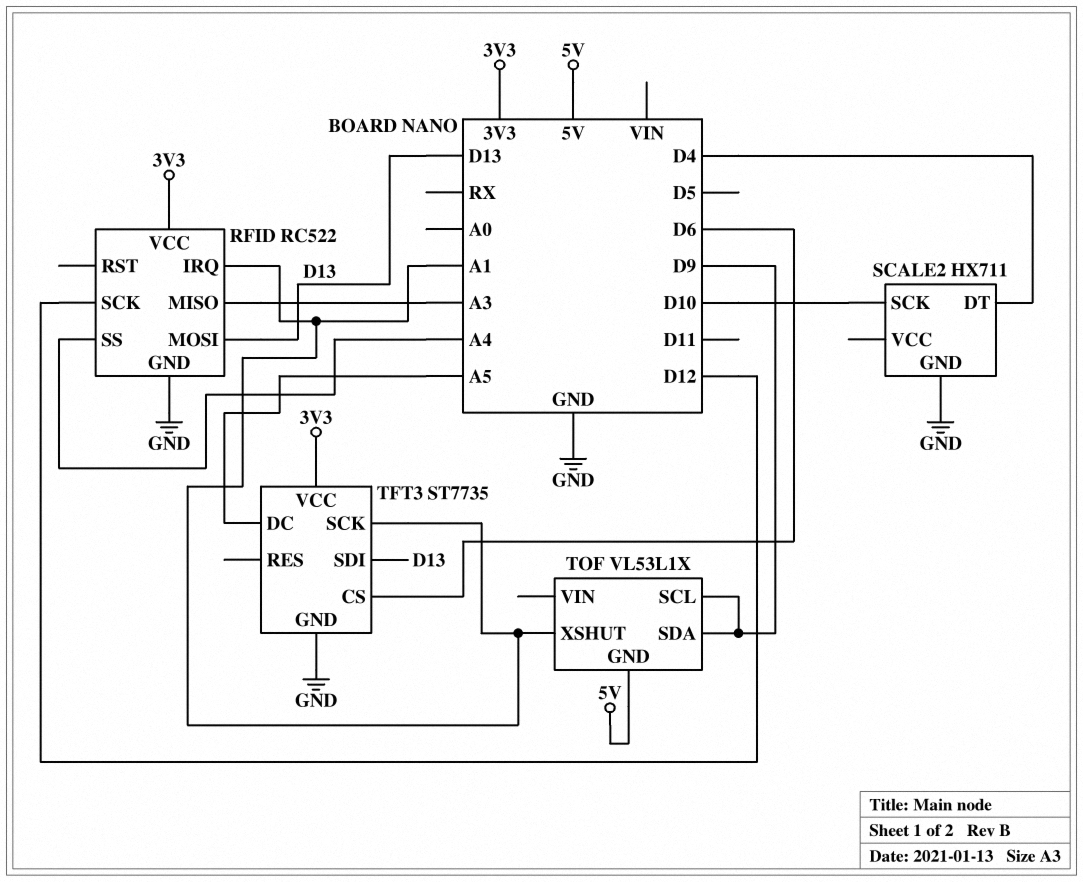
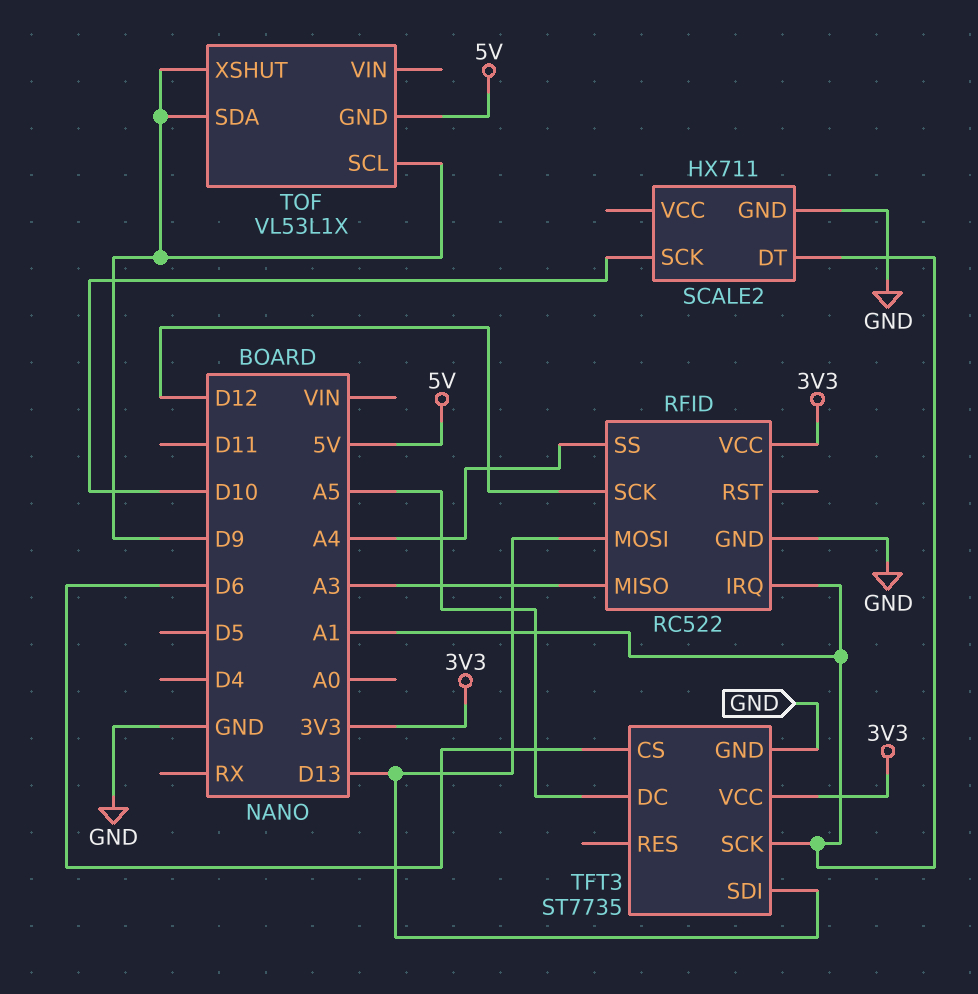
SCALE2 pin DT: D4 -> A1
TOF pin XSHUT: A1 -> D9

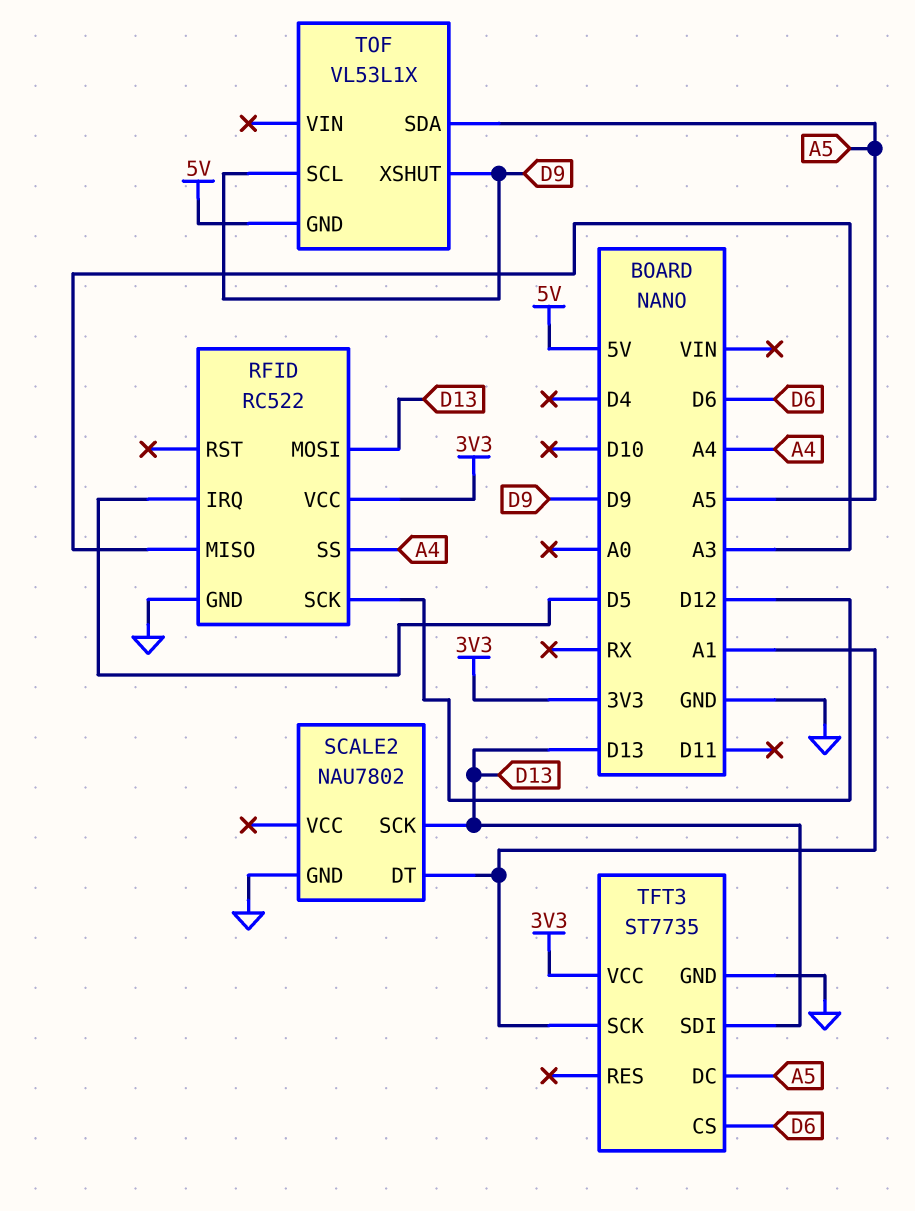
RFID pin IRQ: A1 -> D5
SCALE2: HX711 -> NAU7802
SCALE2 pin SCK: D10 -> D13
TOF pin SDA: D9 -> A5

